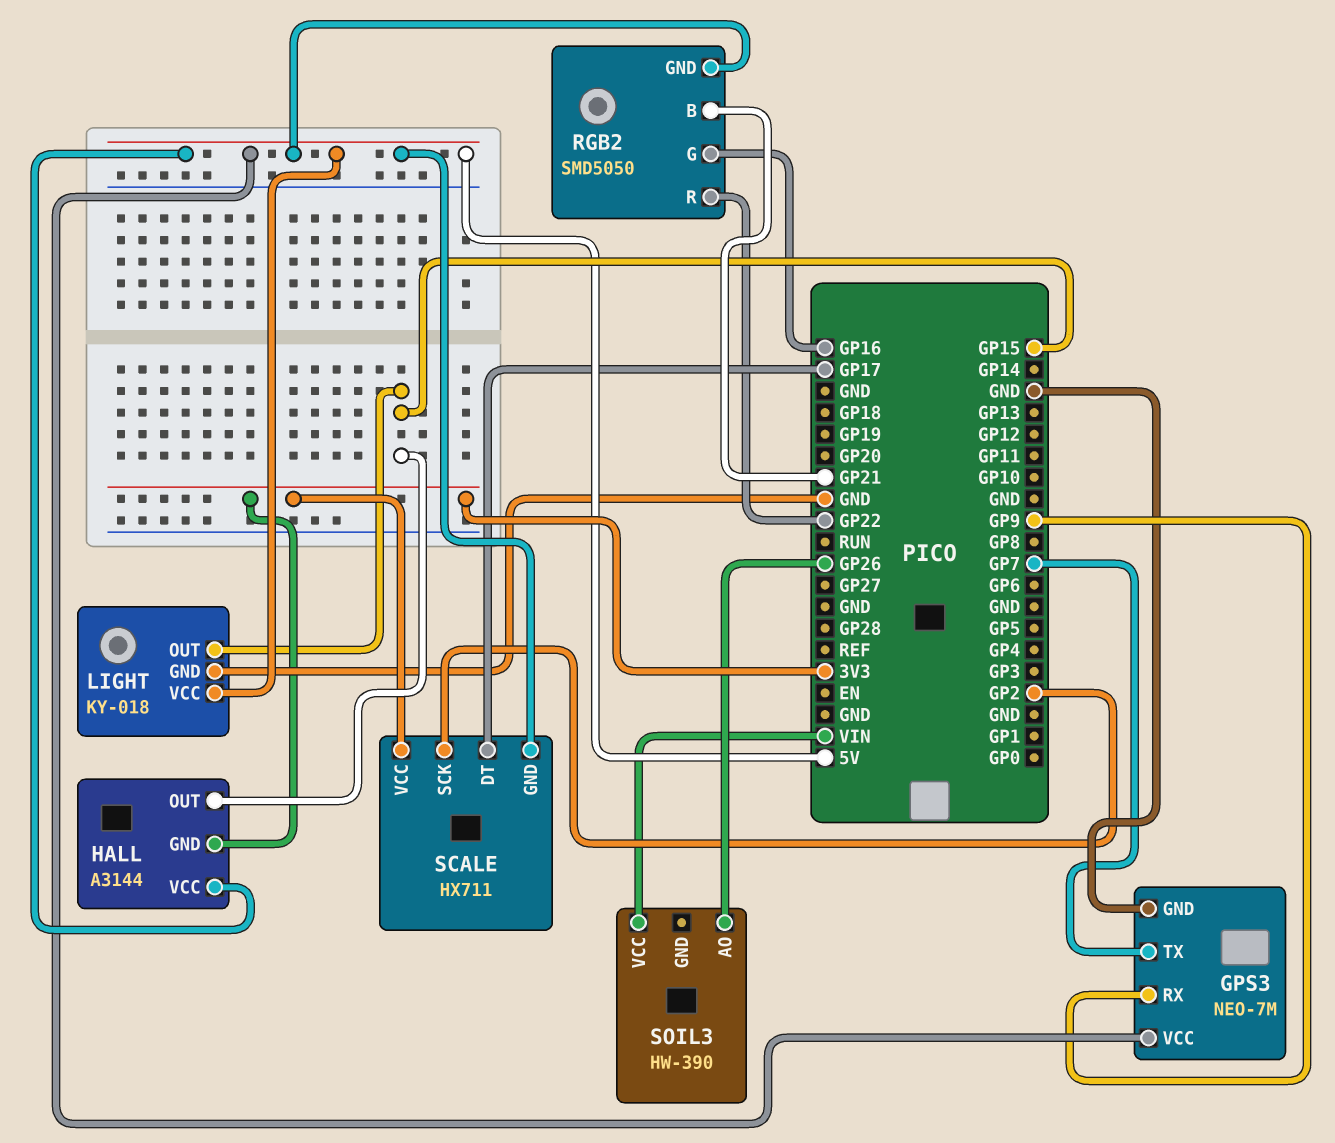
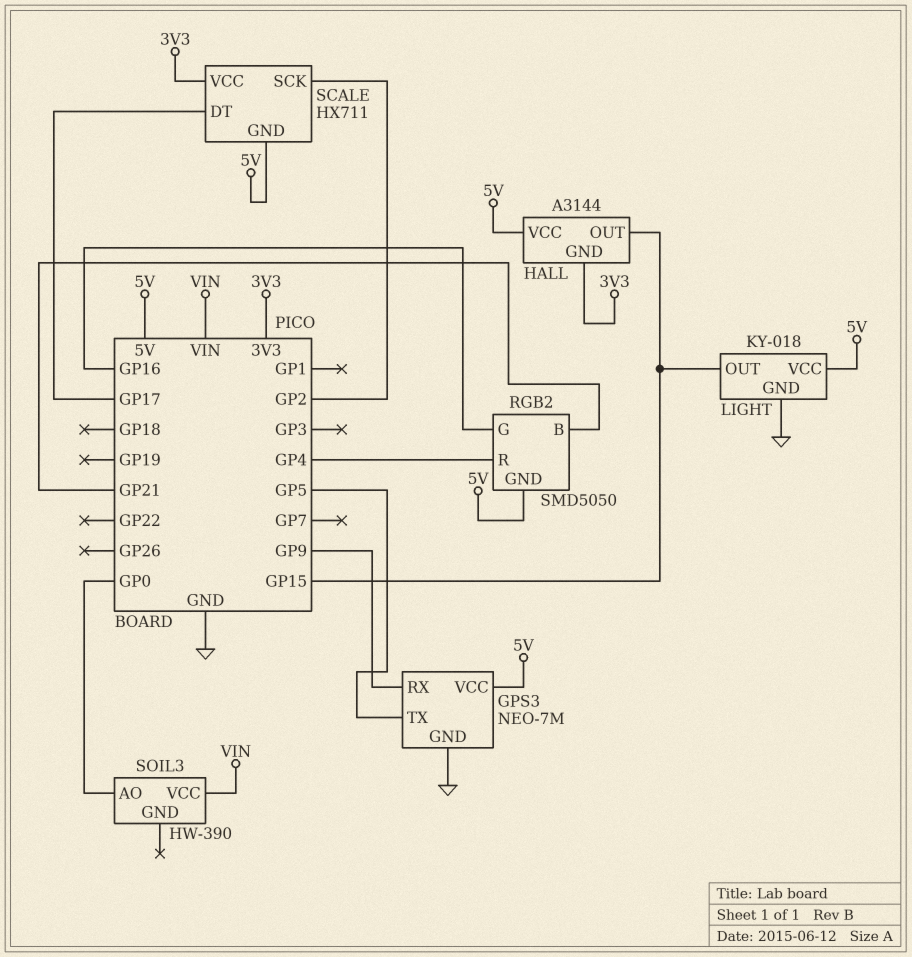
GPS3 pin TX: GP7 -> GP5
RGB2 pin R: GP22 -> GP4
SOIL3 pin AO: GP26 -> GP0

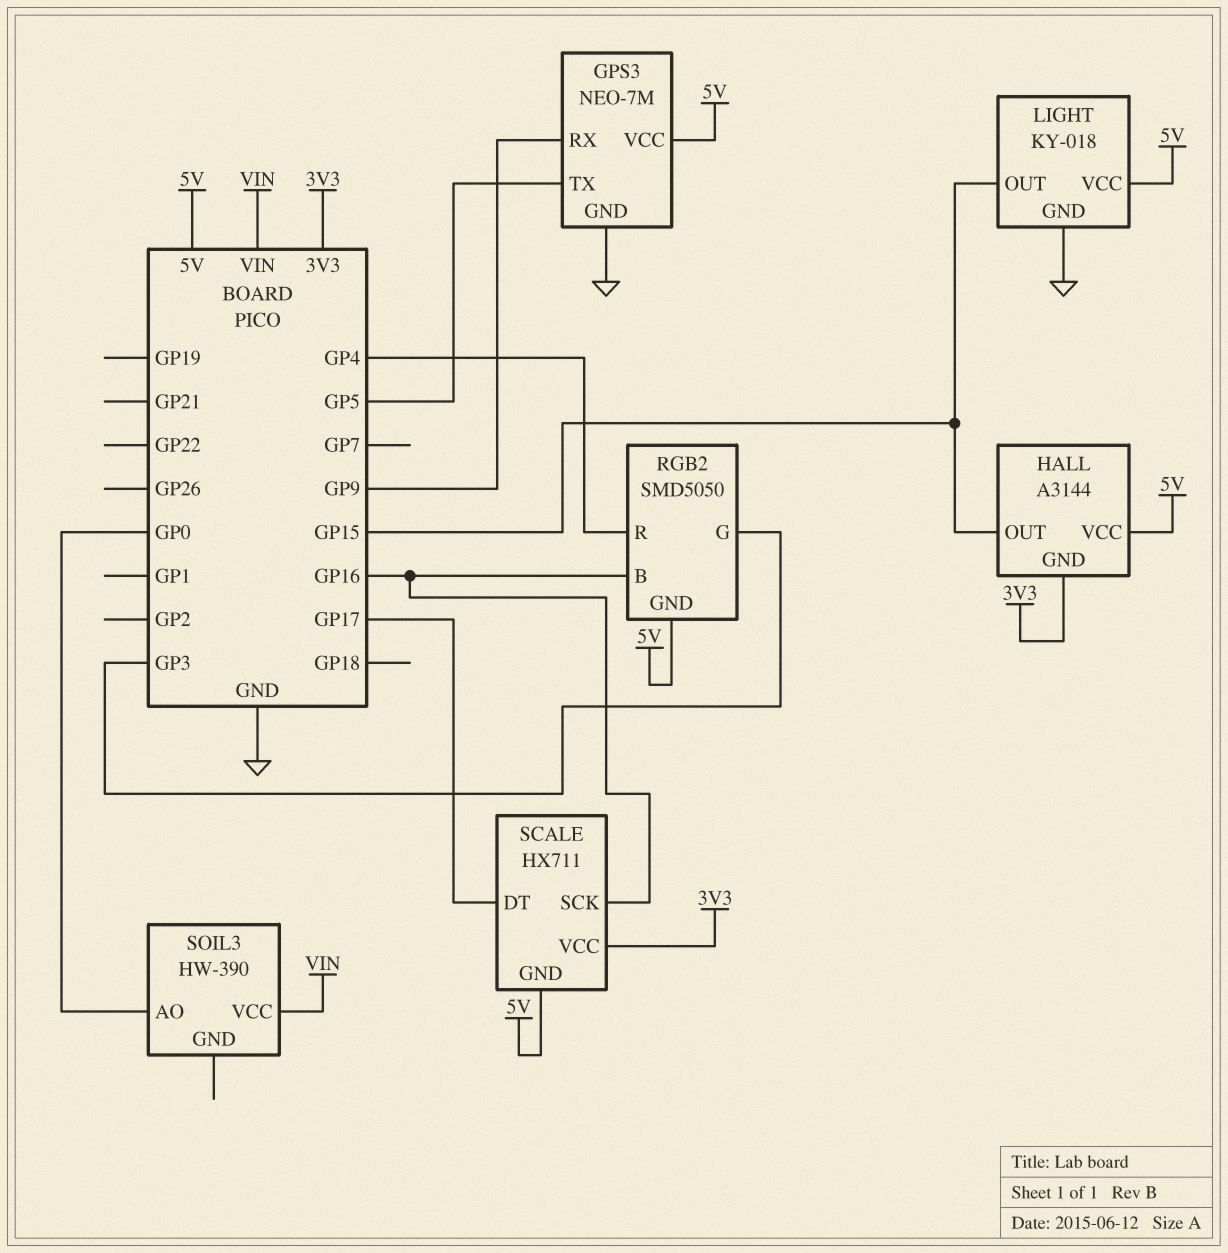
RGB2 pin B: GP21 -> GP16
RGB2 pin G: GP16 -> GP3
SCALE pin SCK: GP2 -> GP16

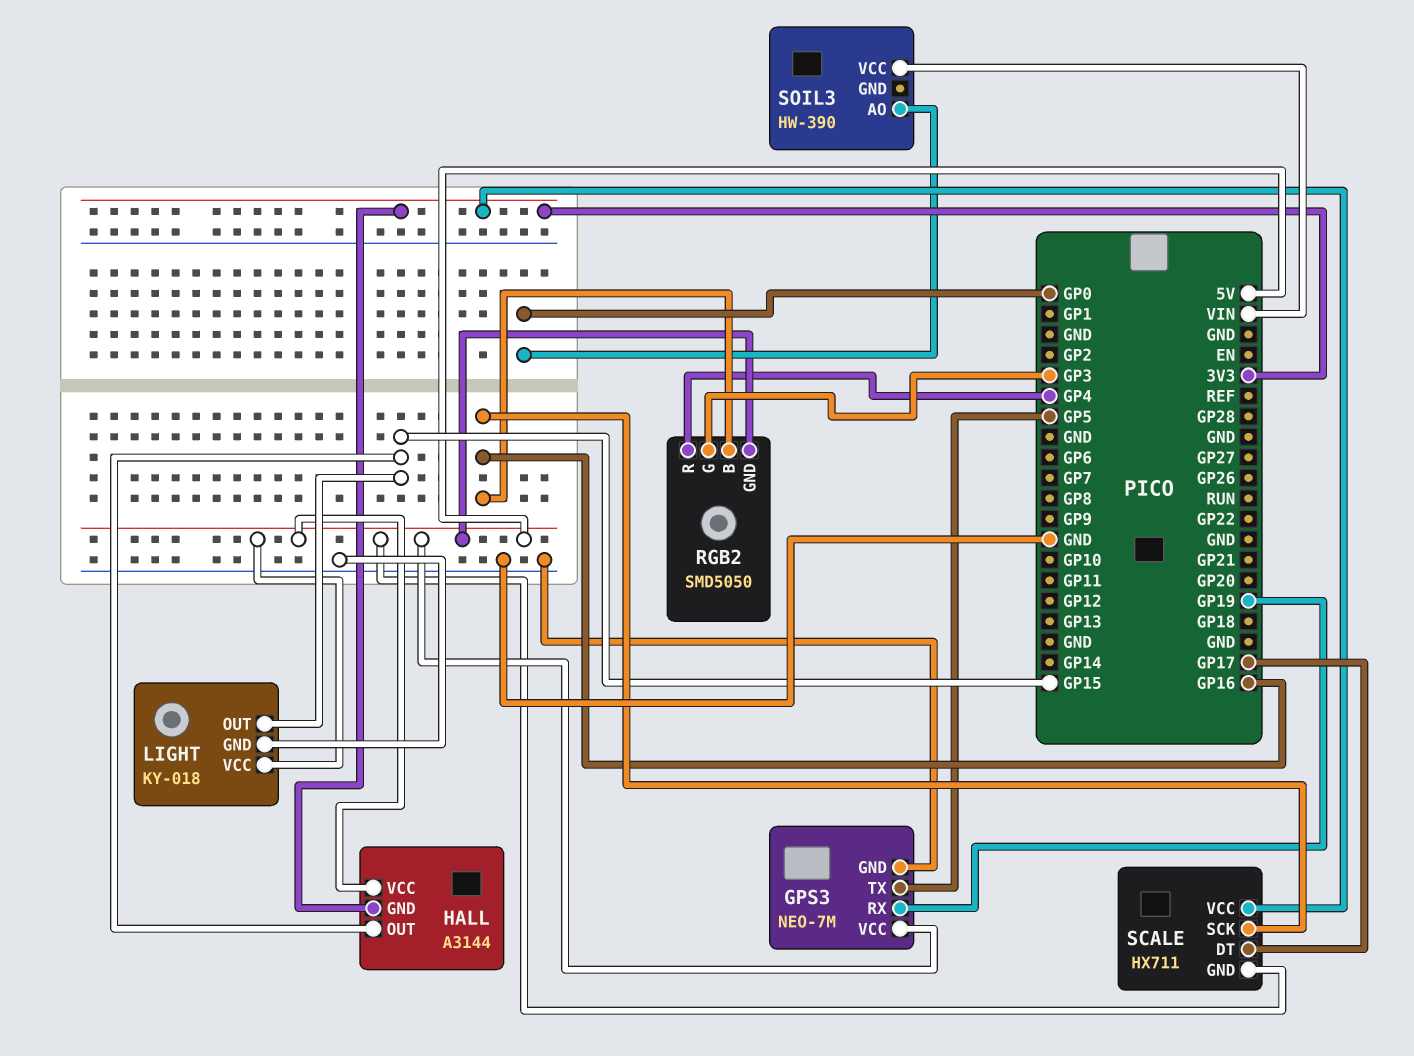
GPS3 pin RX: GP9 -> GP19

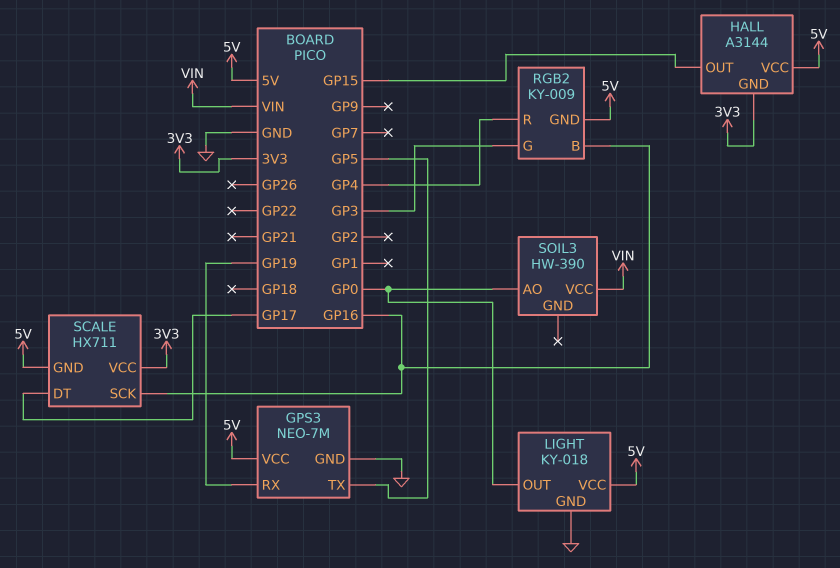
LIGHT pin OUT: GP15 -> GP0
RGB2: SMD5050 -> KY-009

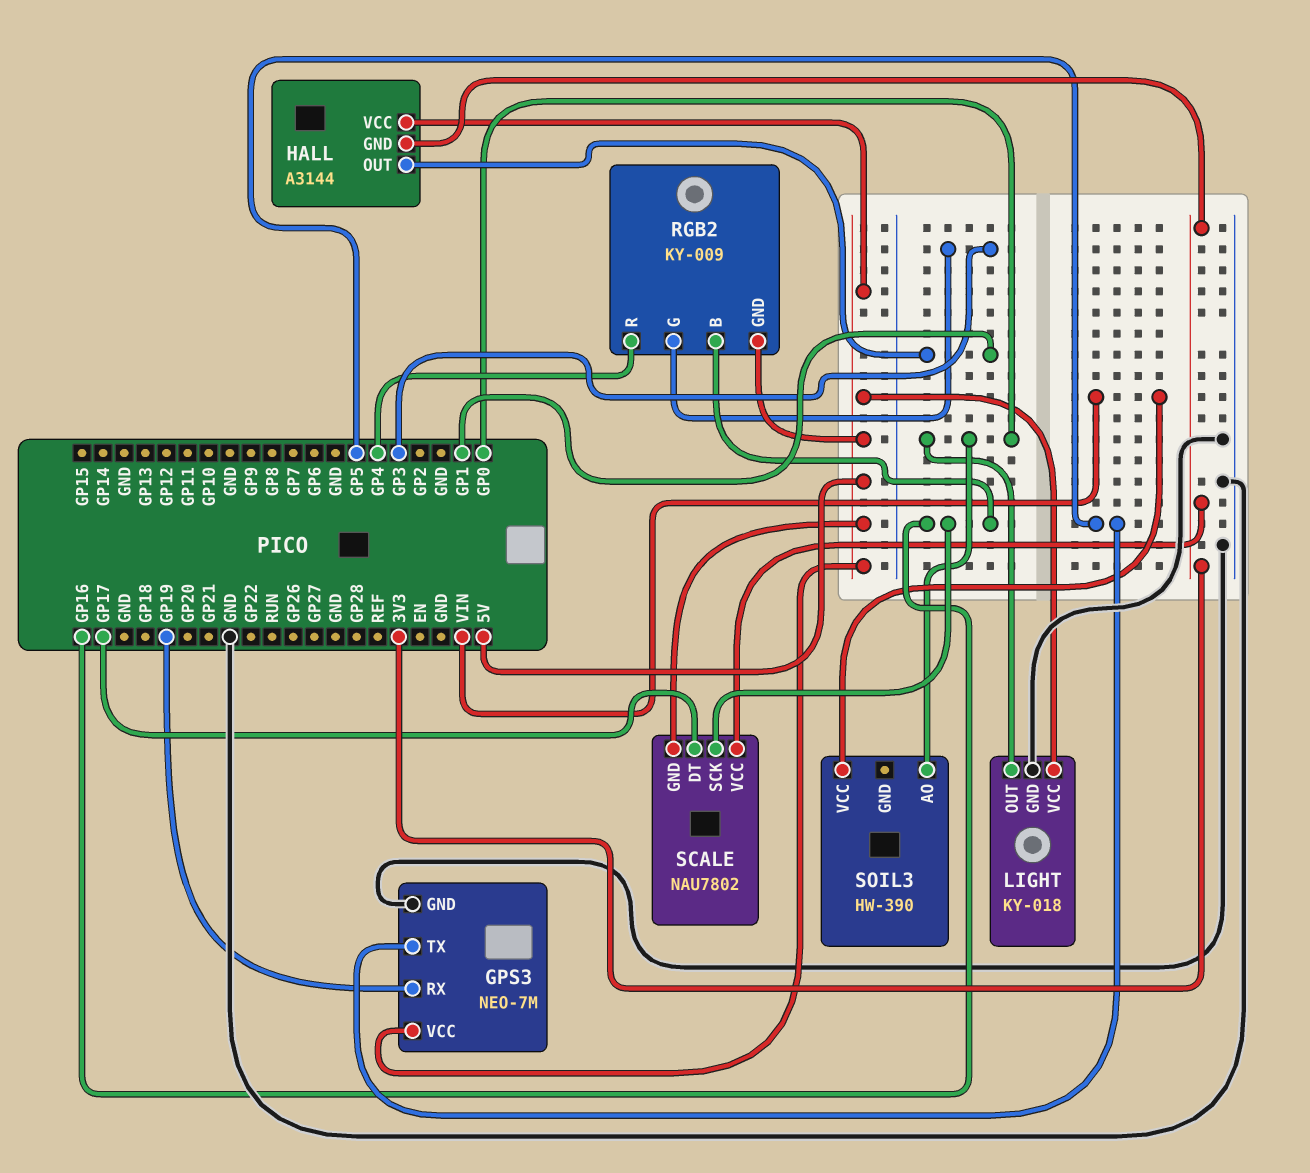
HALL pin OUT: GP15 -> GP1
SCALE: HX711 -> NAU7802

